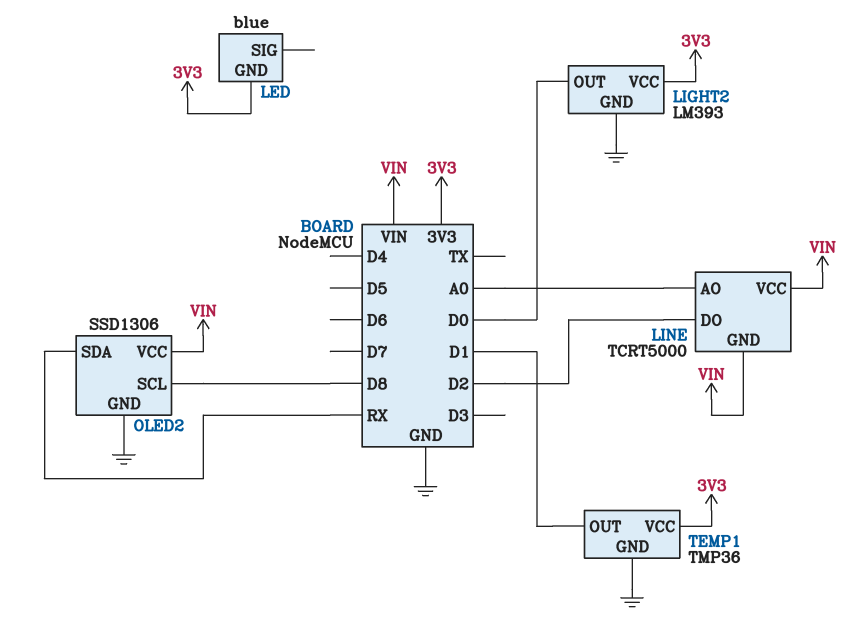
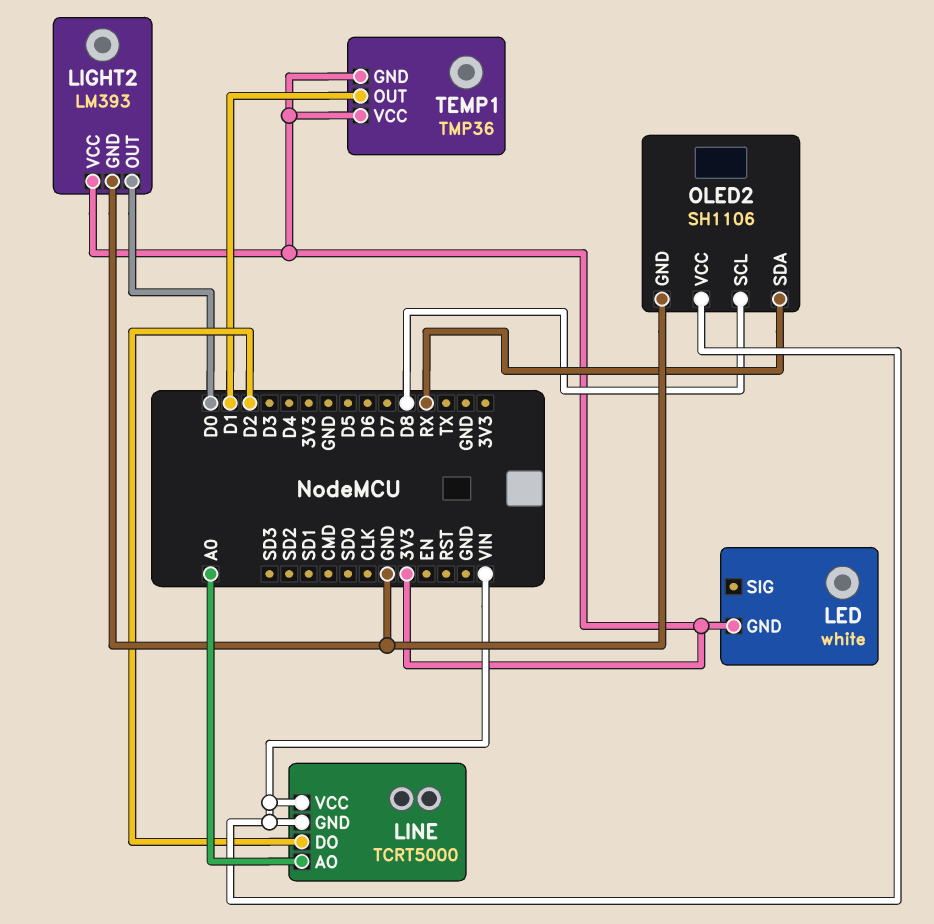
LED: blue -> white
OLED2: SSD1306 -> SH1106
TEMP1 pin GND: GND -> 3V3

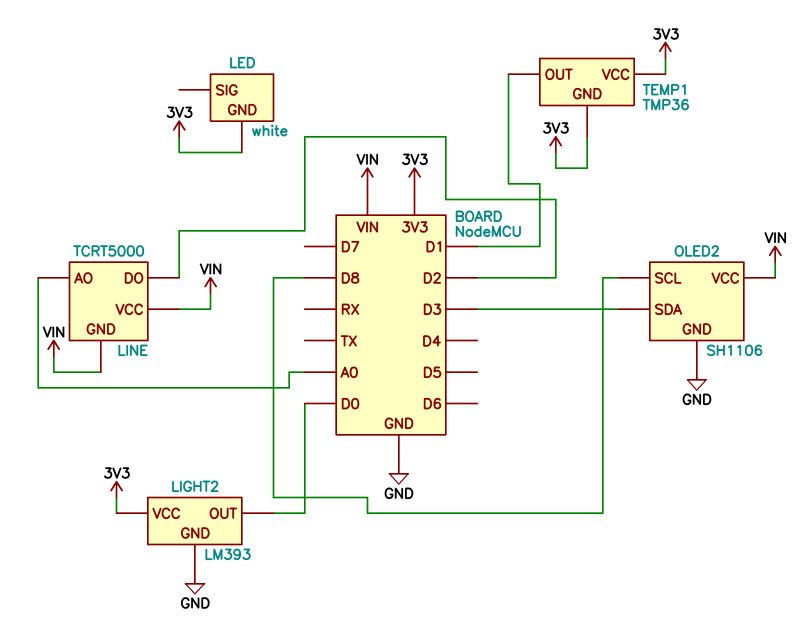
OLED2 pin SDA: RX -> D3

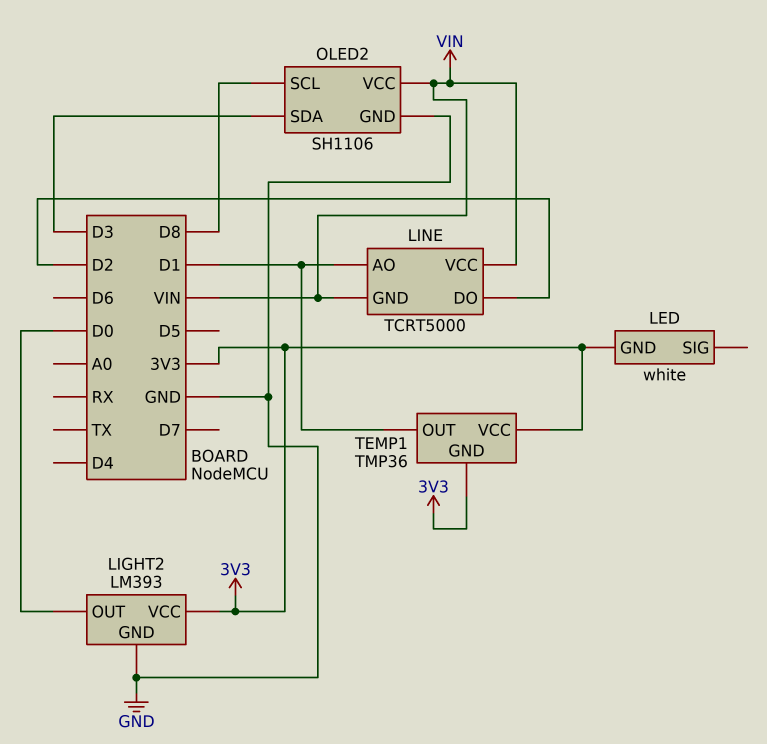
LINE pin AO: A0 -> D1

